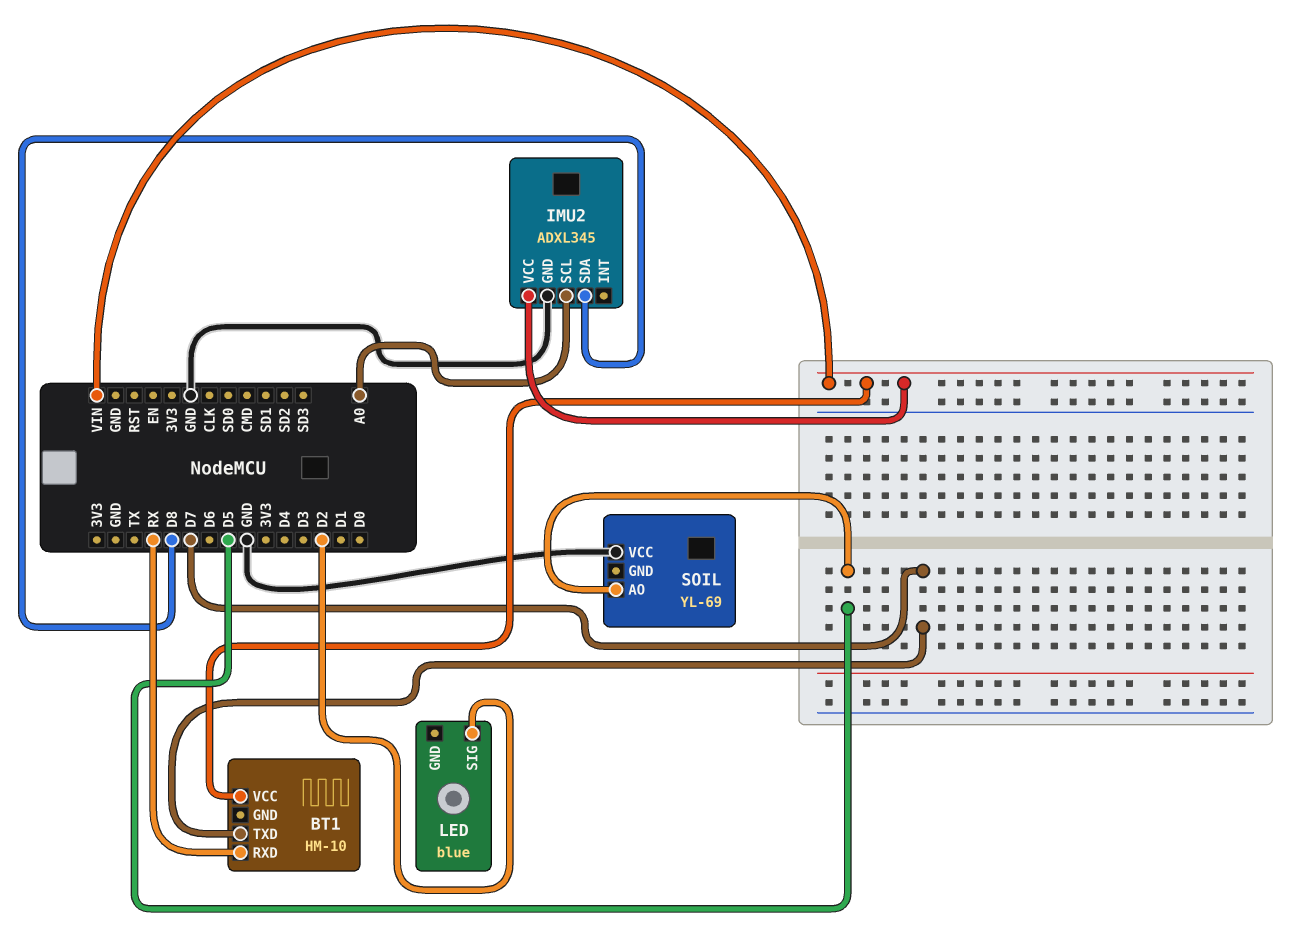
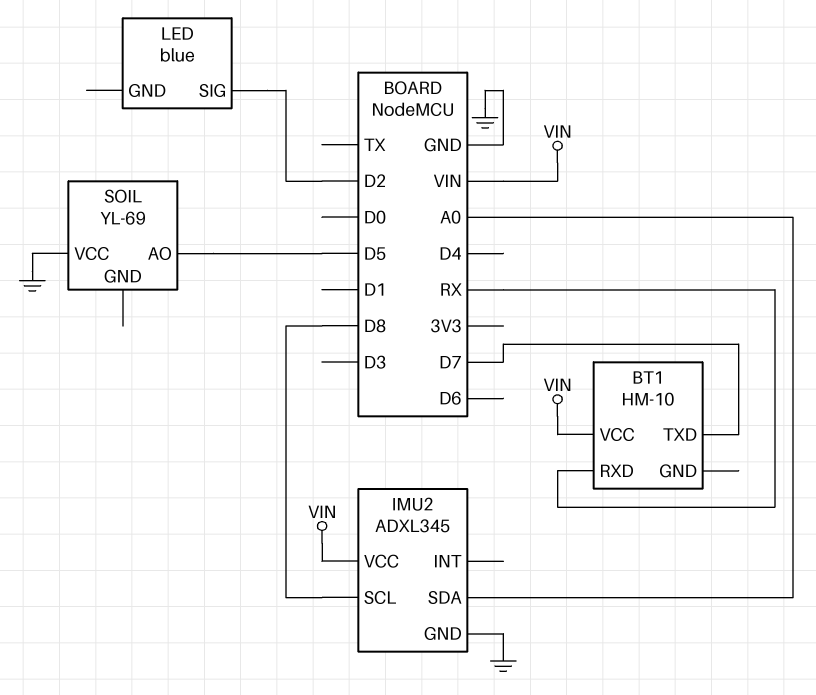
IMU2 pin SCL: A0 -> D8
IMU2 pin SDA: D8 -> A0

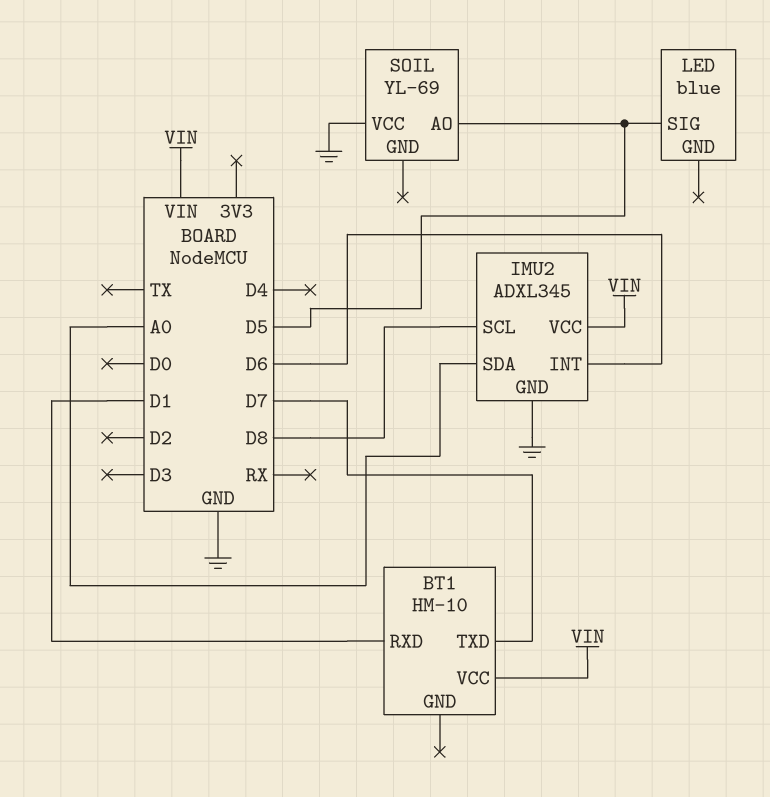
BT1 pin RXD: RX -> D1
IMU2 pin INT: none -> D6
LED pin SIG: D2 -> D5

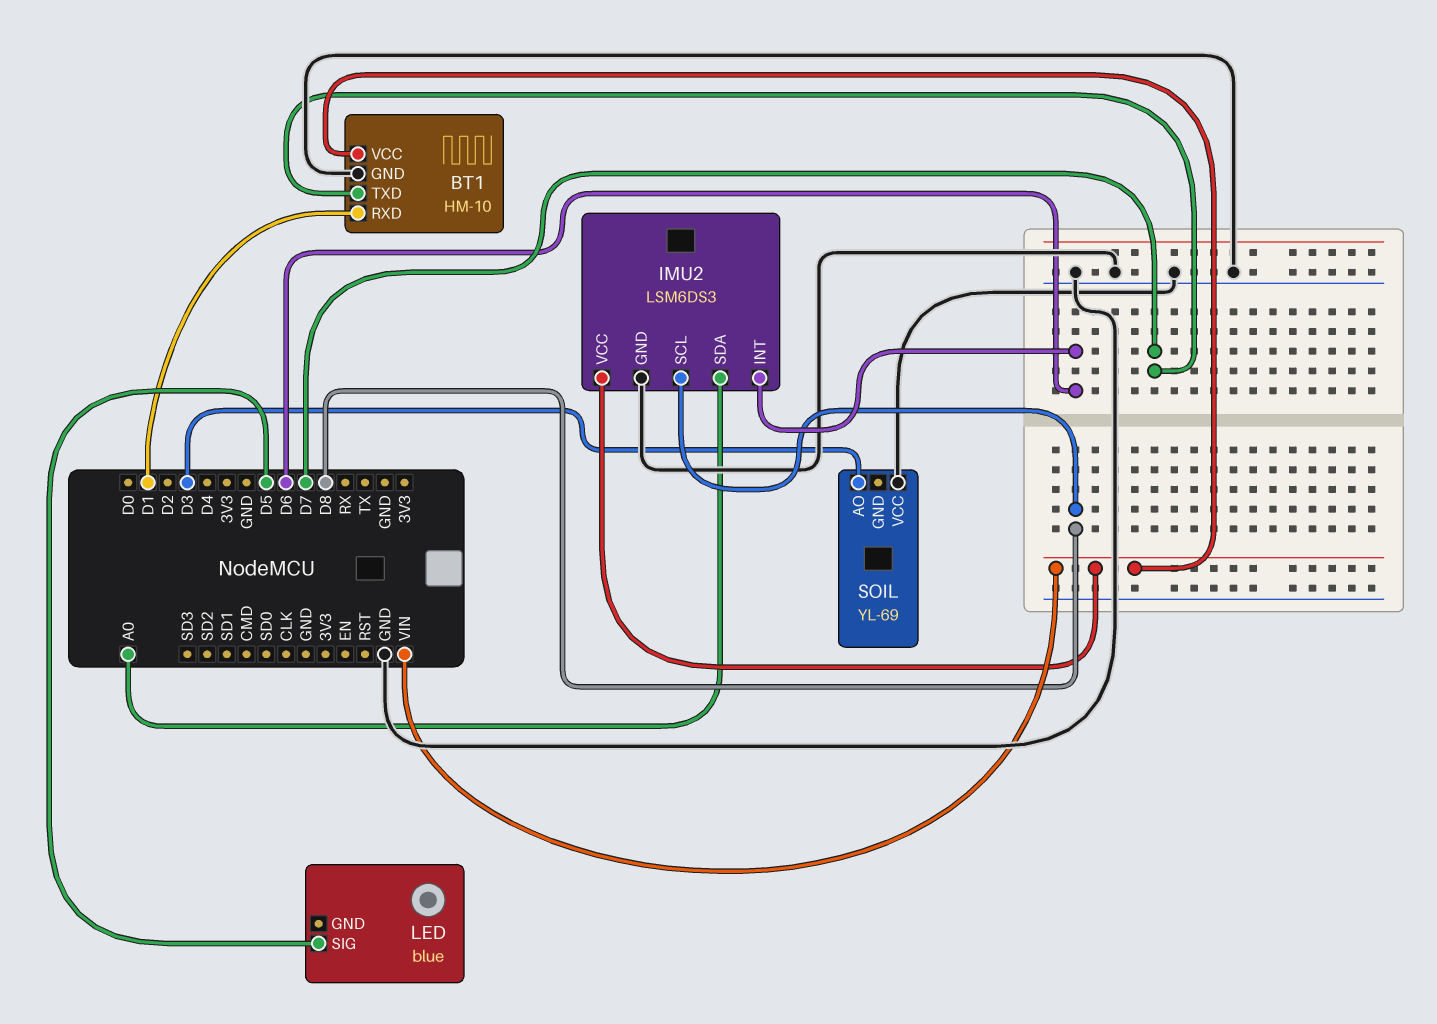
BT1 pin GND: none -> GND
IMU2: ADXL345 -> LSM6DS3
SOIL pin AO: D5 -> D3

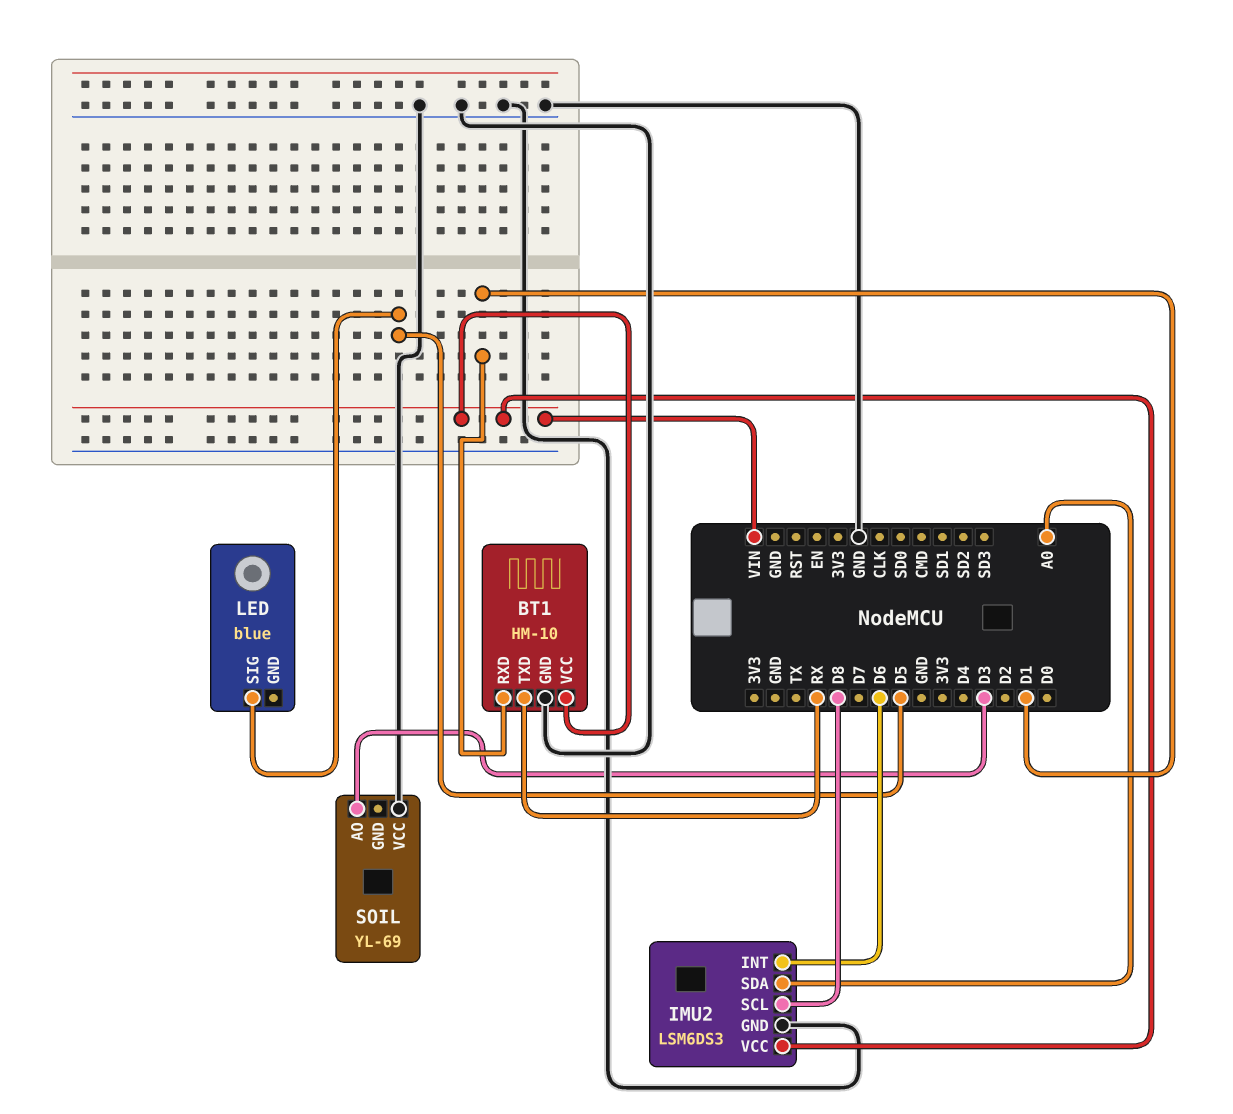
BT1 pin TXD: D7 -> RX

